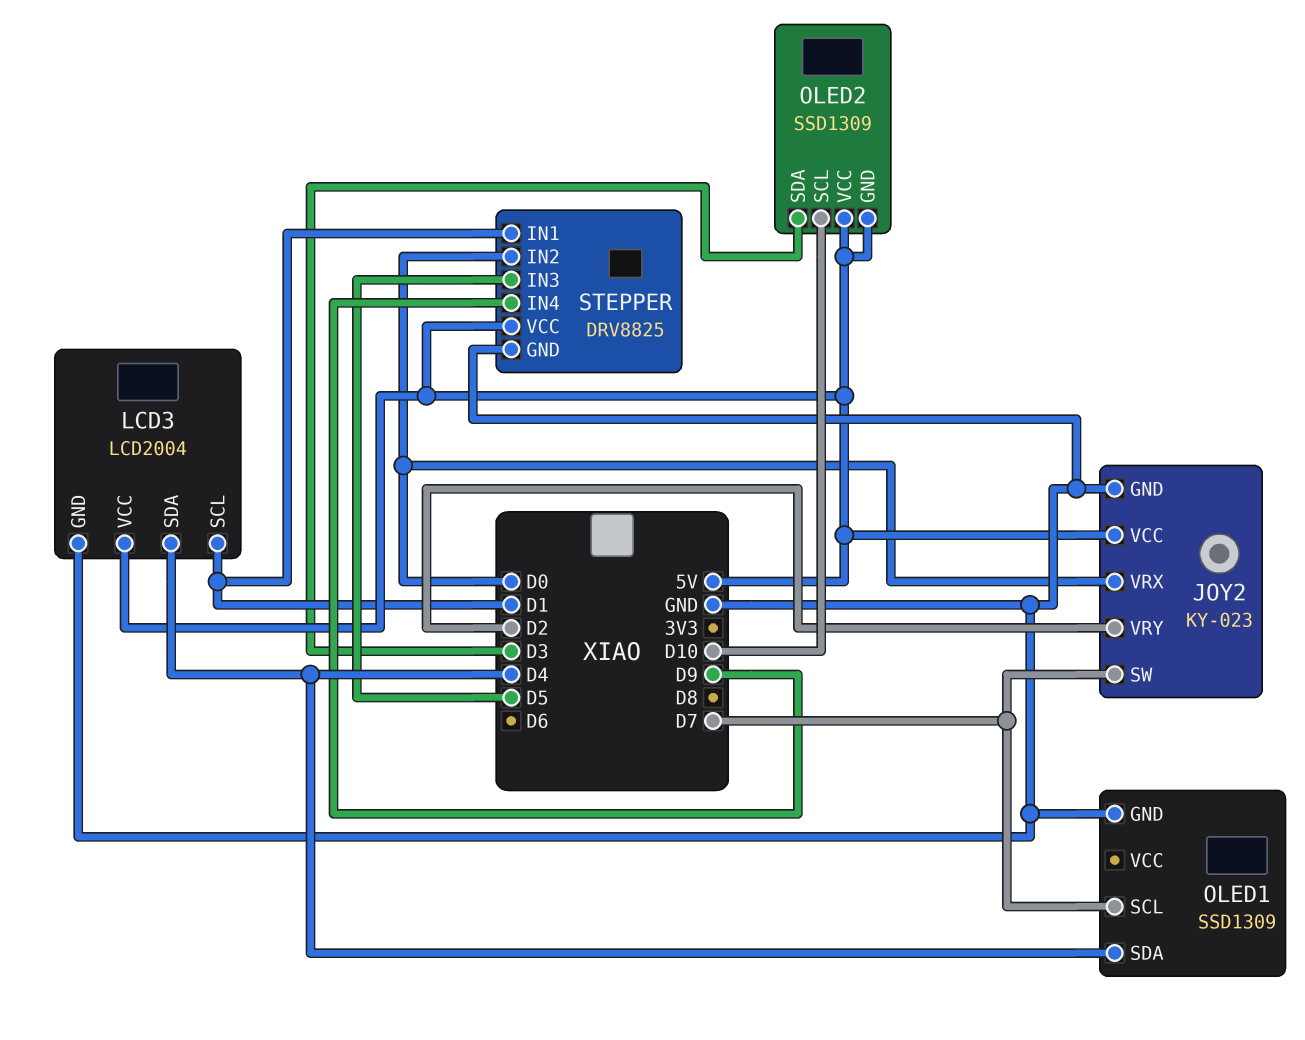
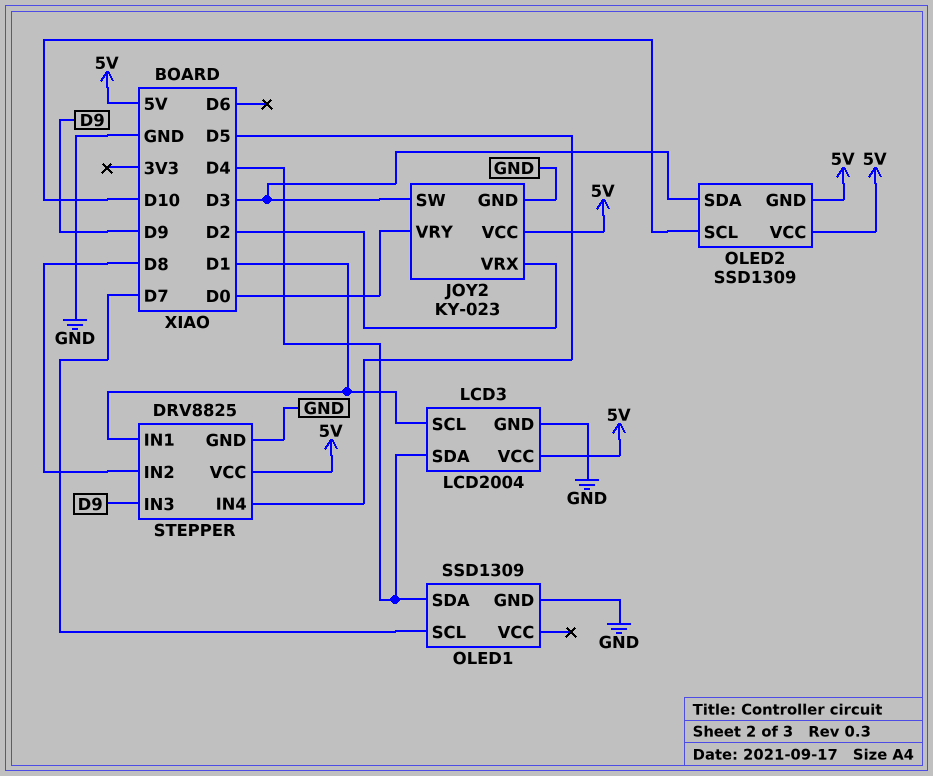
JOY2 pin SW: D7 -> D3
JOY2 pin VRX: D0 -> D2
JOY2 pin VRY: D2 -> D0
STEPPER pin IN2: D0 -> D8
STEPPER pin IN3: D5 -> D9
STEPPER pin IN4: D9 -> D5

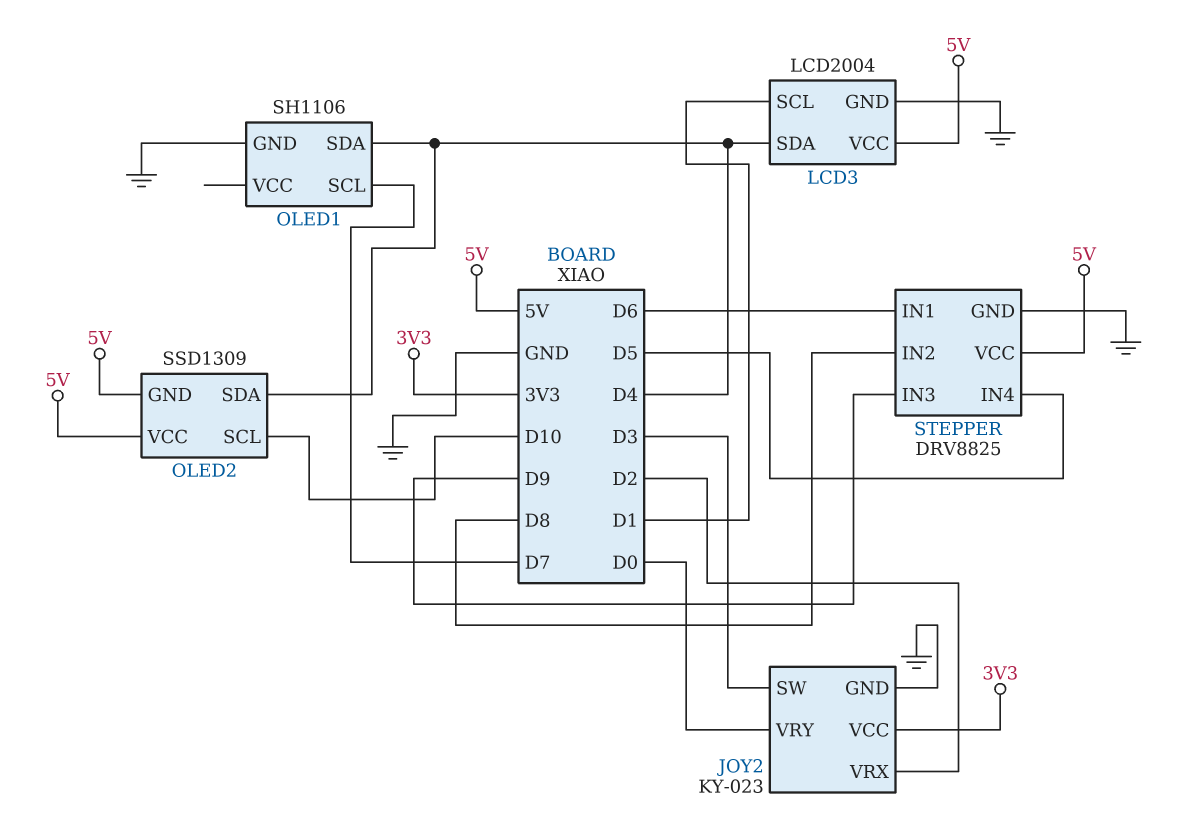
JOY2 pin VCC: 5V -> 3V3
OLED1: SSD1309 -> SH1106
OLED2 pin SDA: D3 -> D4
STEPPER pin IN1: D1 -> D6

